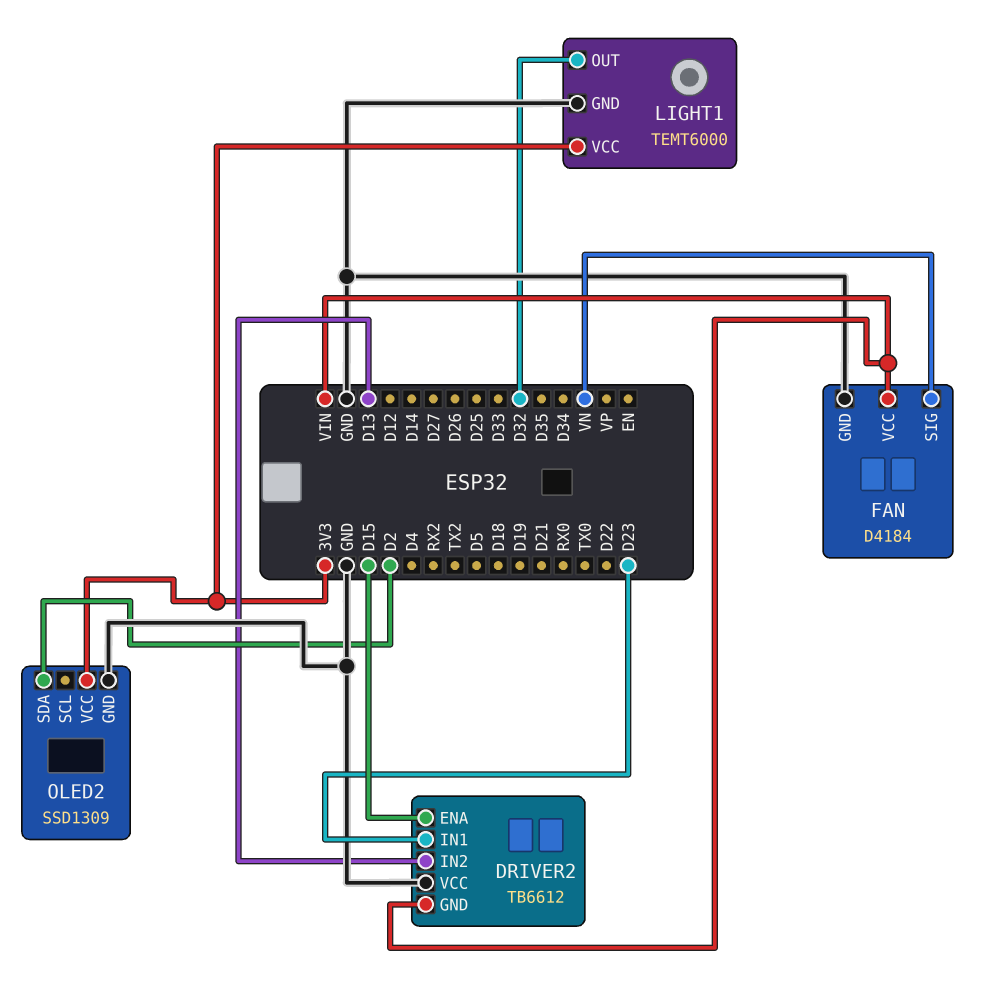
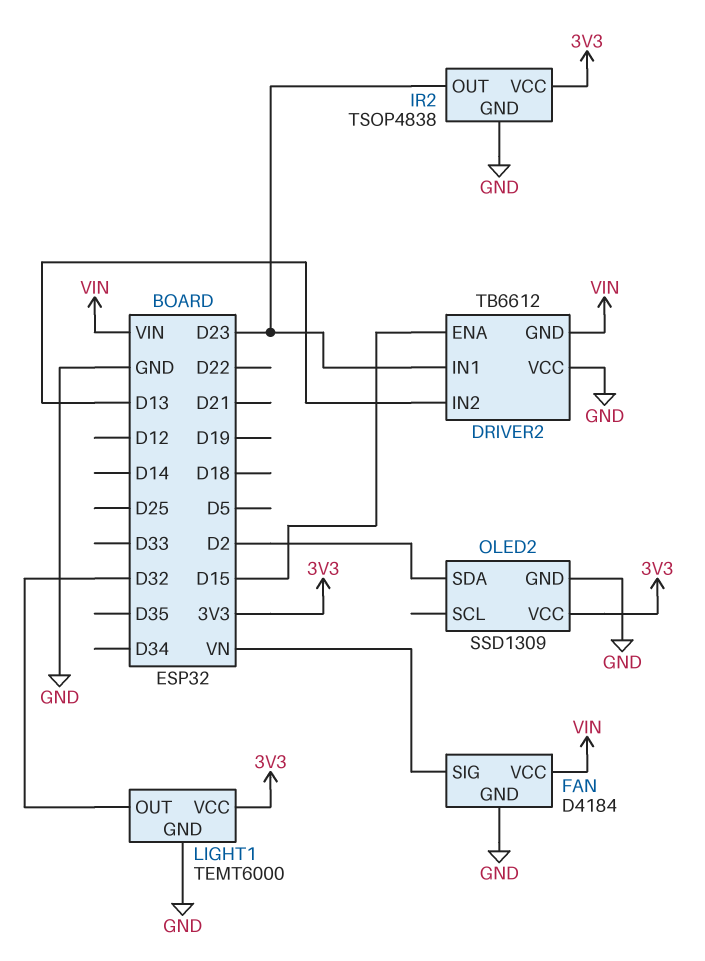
IR2: none -> TSOP4838
IR2 pin GND: none -> GND
IR2 pin OUT: none -> D23
IR2 pin VCC: none -> 3V3

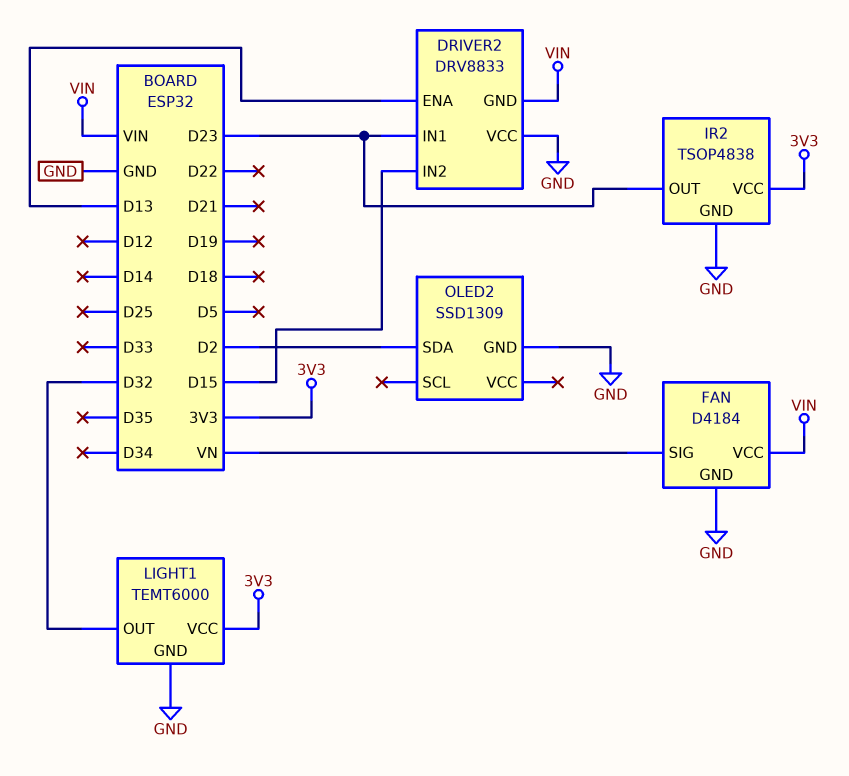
DRIVER2: TB6612 -> DRV8833
DRIVER2 pin ENA: D15 -> D13
DRIVER2 pin IN2: D13 -> D15
OLED2 pin VCC: 3V3 -> none

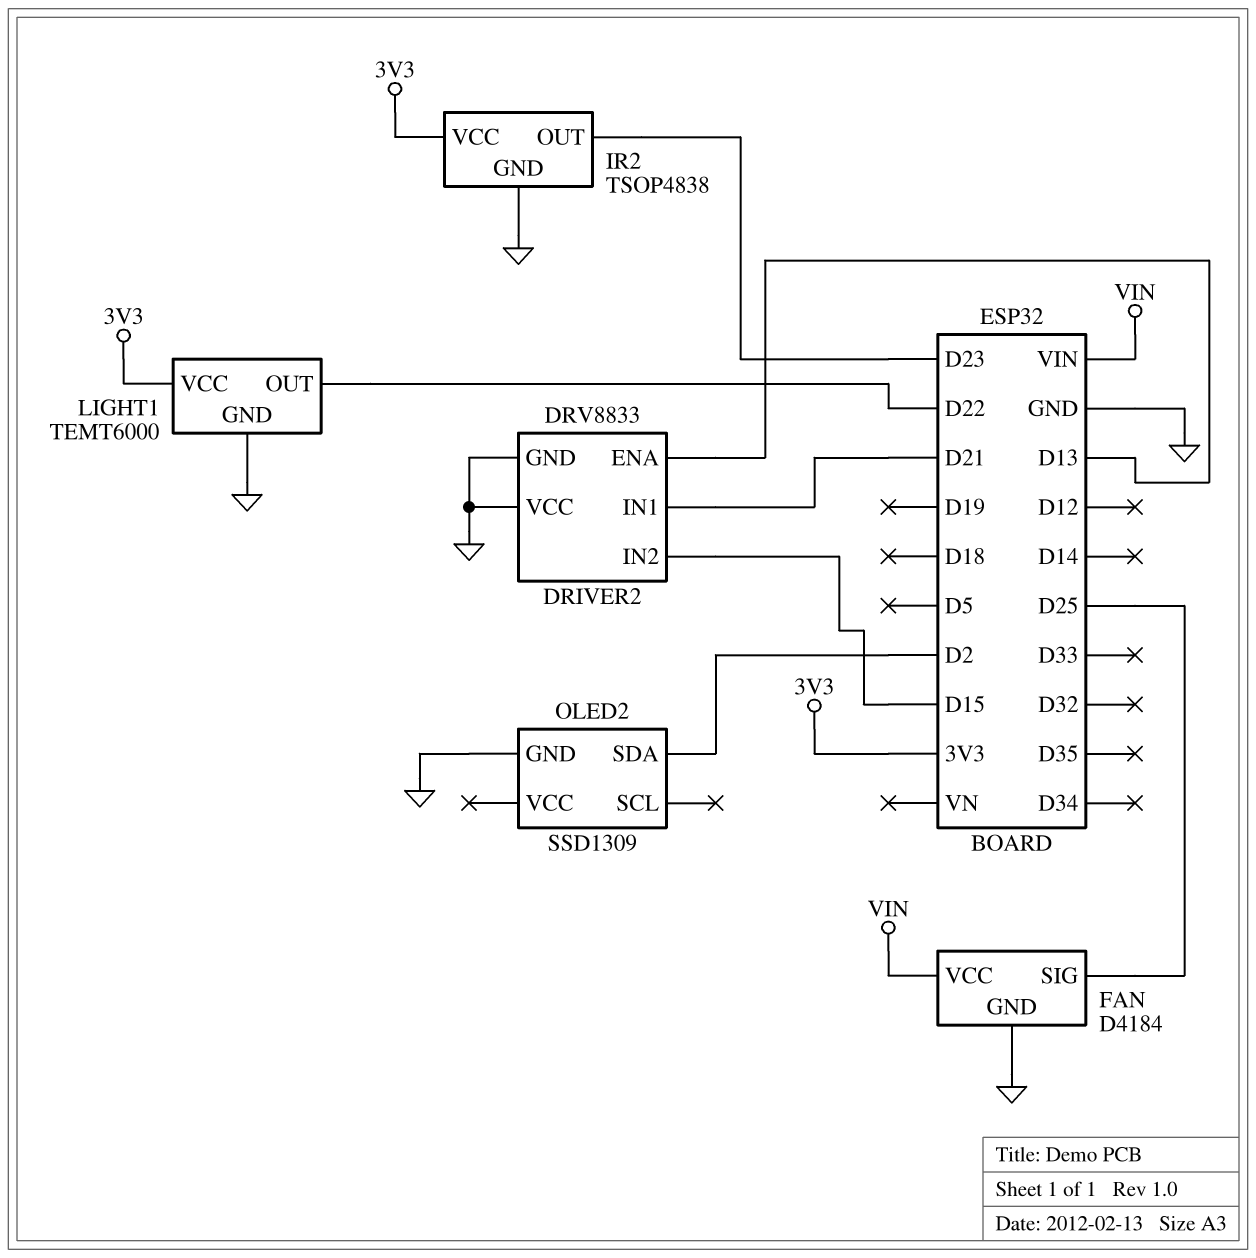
DRIVER2 pin GND: VIN -> GND
DRIVER2 pin IN1: D23 -> D21
FAN pin SIG: VN -> D25
LIGHT1 pin OUT: D32 -> D22

